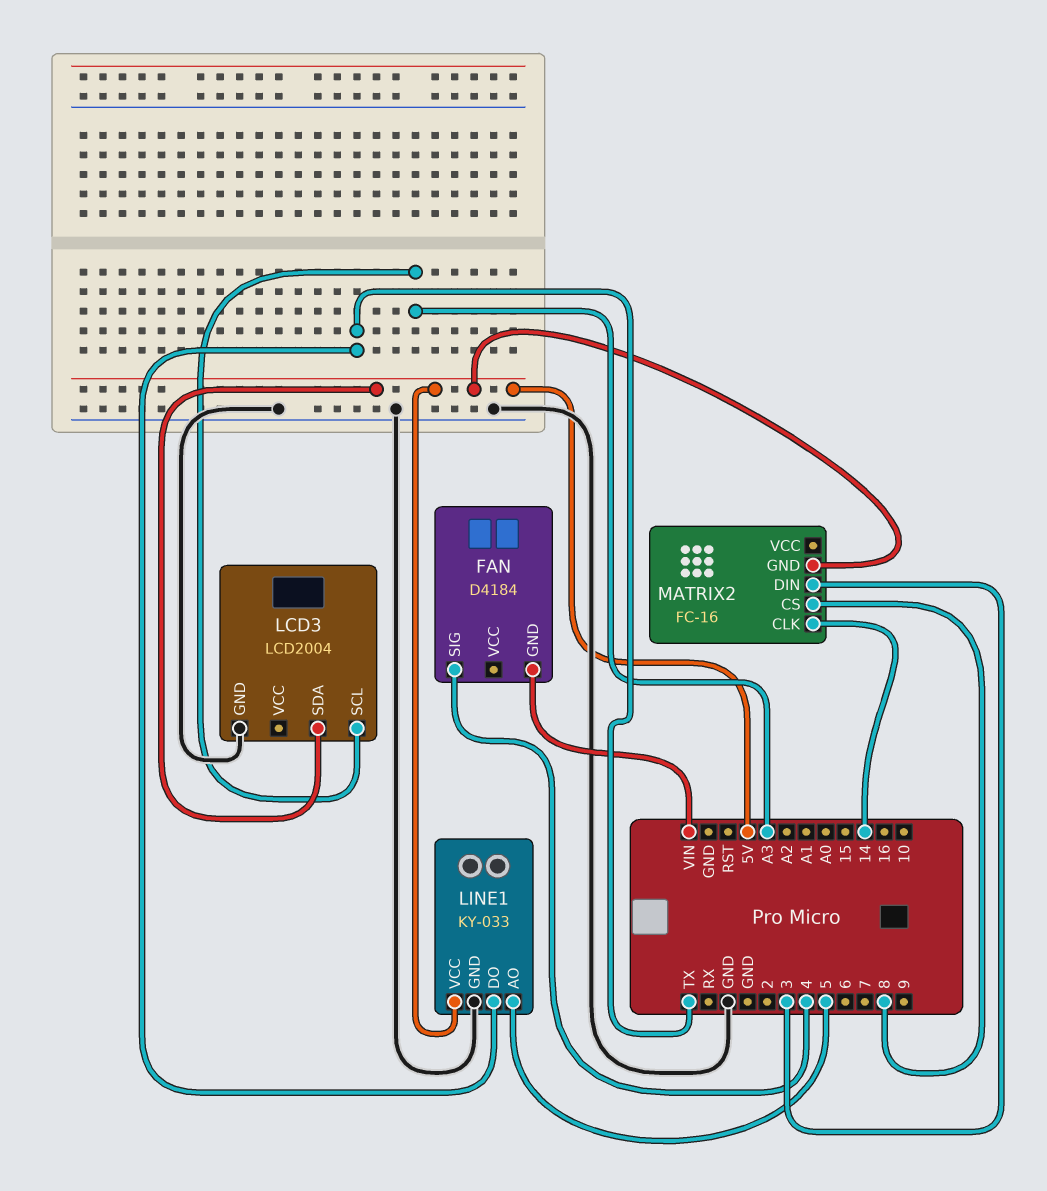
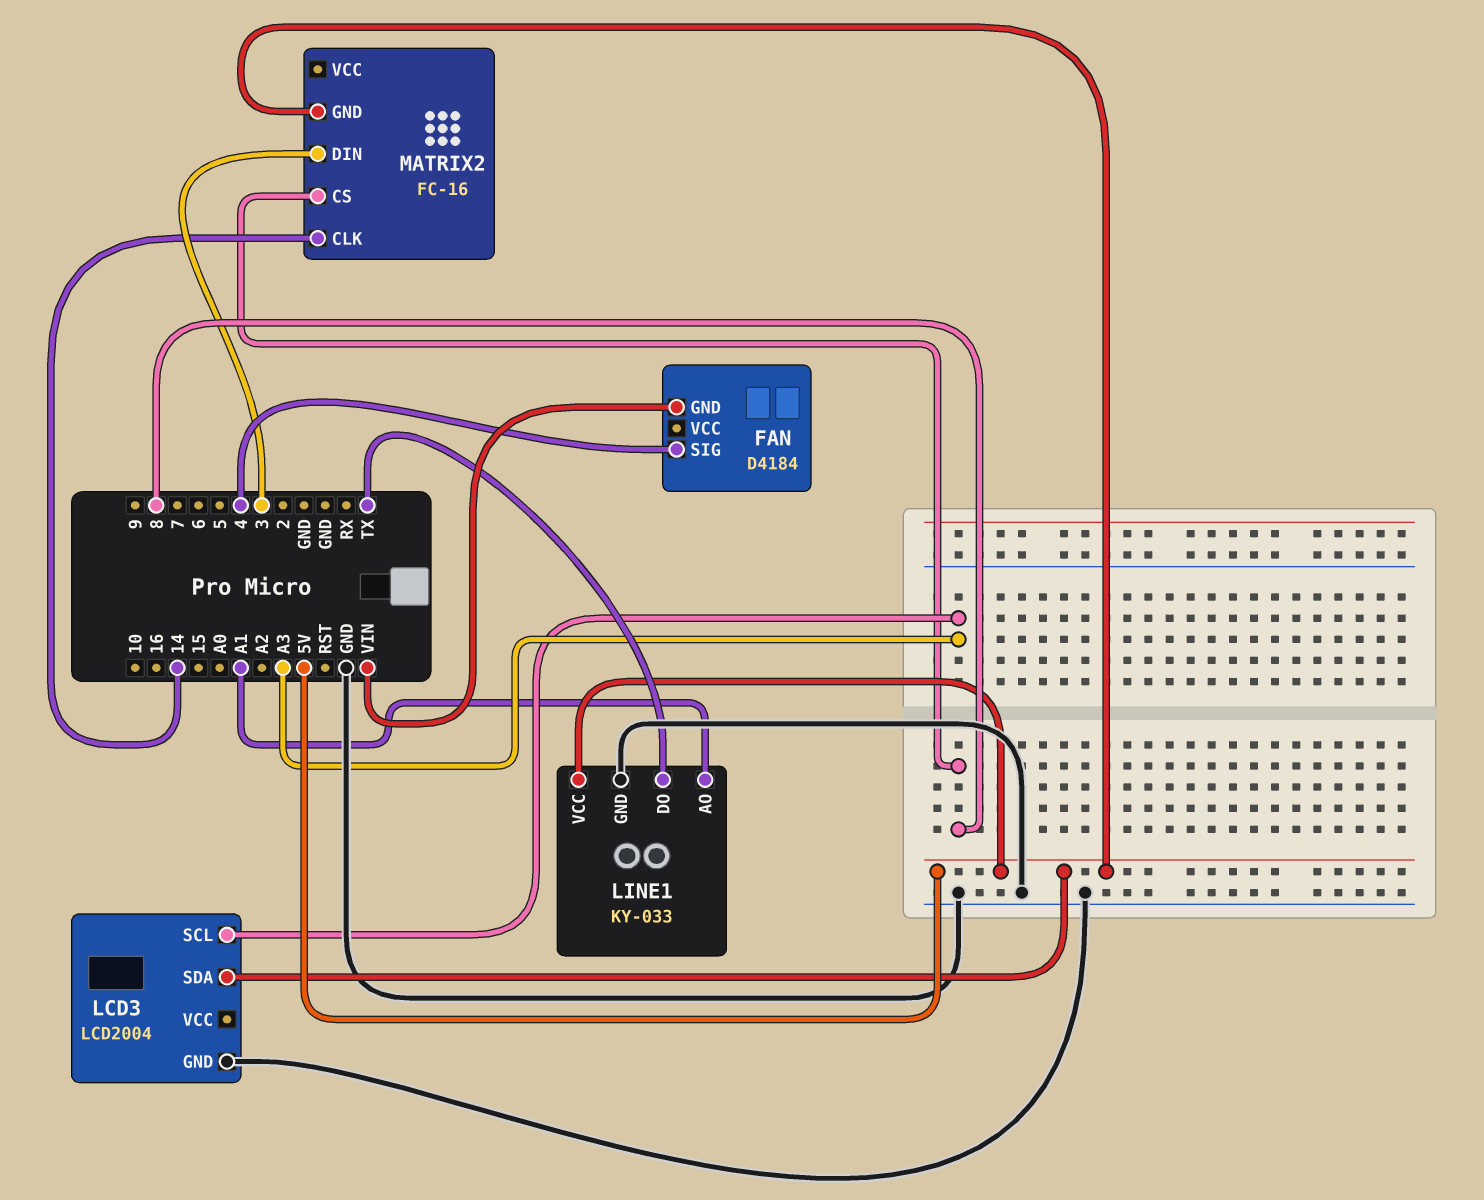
LINE1 pin AO: 5 -> A1

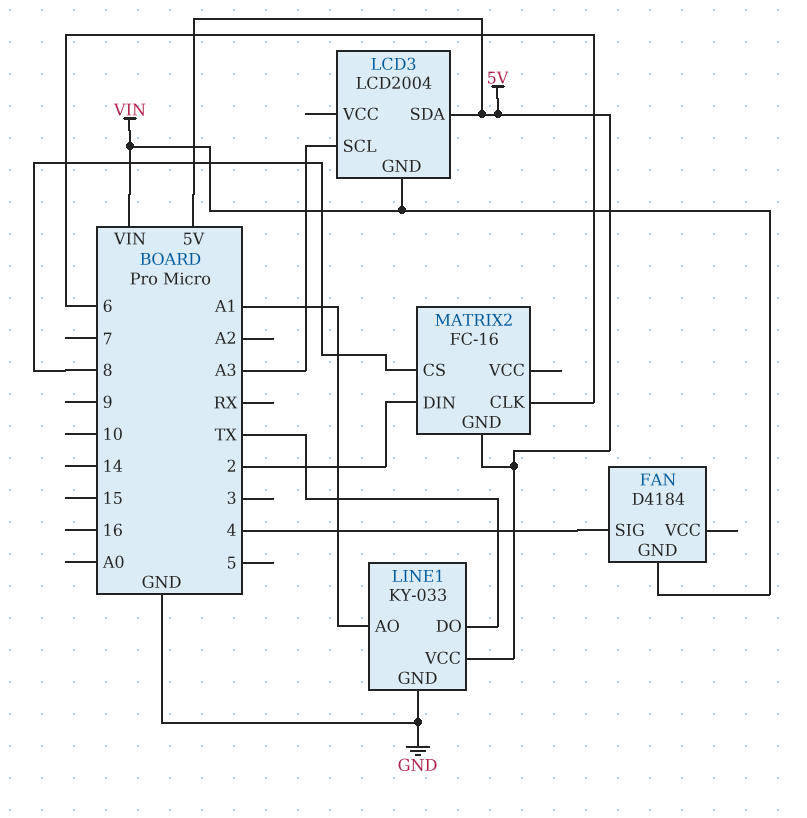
LCD3 pin GND: GND -> VIN
MATRIX2 pin CLK: 14 -> 6
MATRIX2 pin DIN: 3 -> 2

